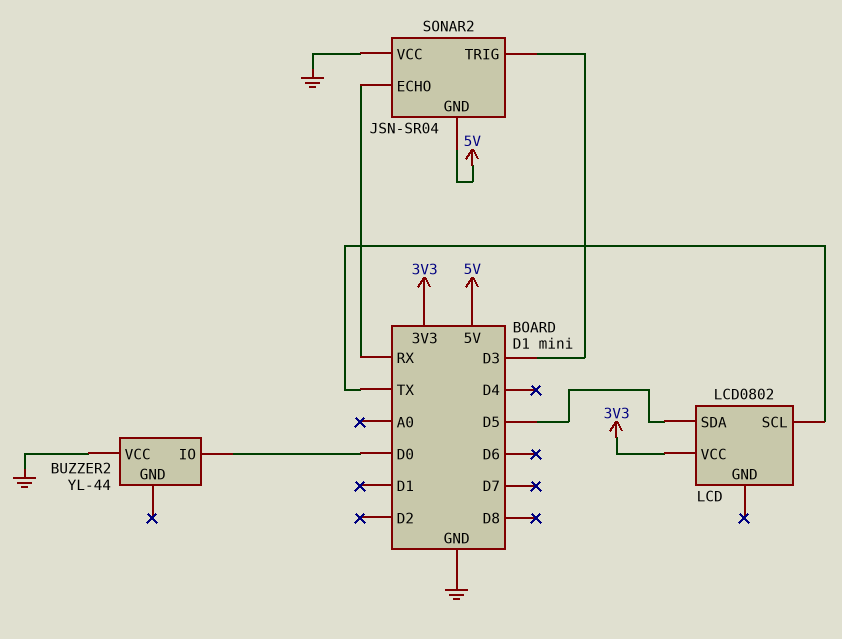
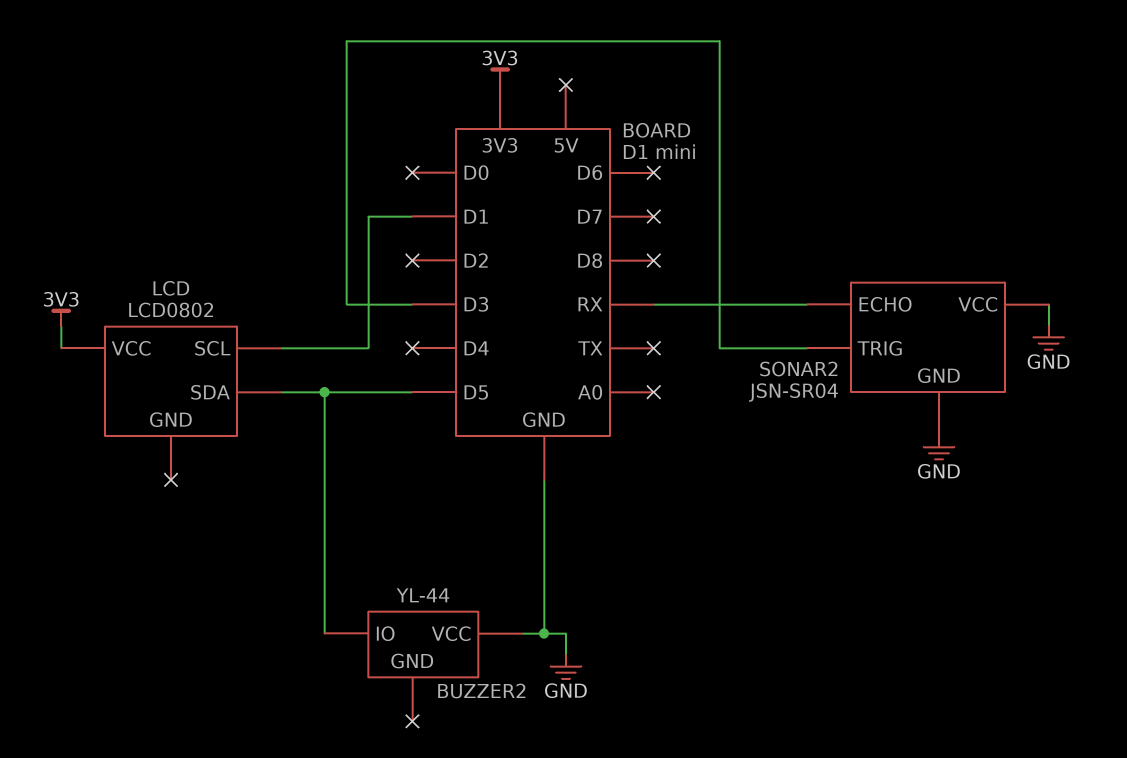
BUZZER2 pin IO: D0 -> D5
LCD pin SCL: TX -> D1
SONAR2 pin GND: 5V -> GND

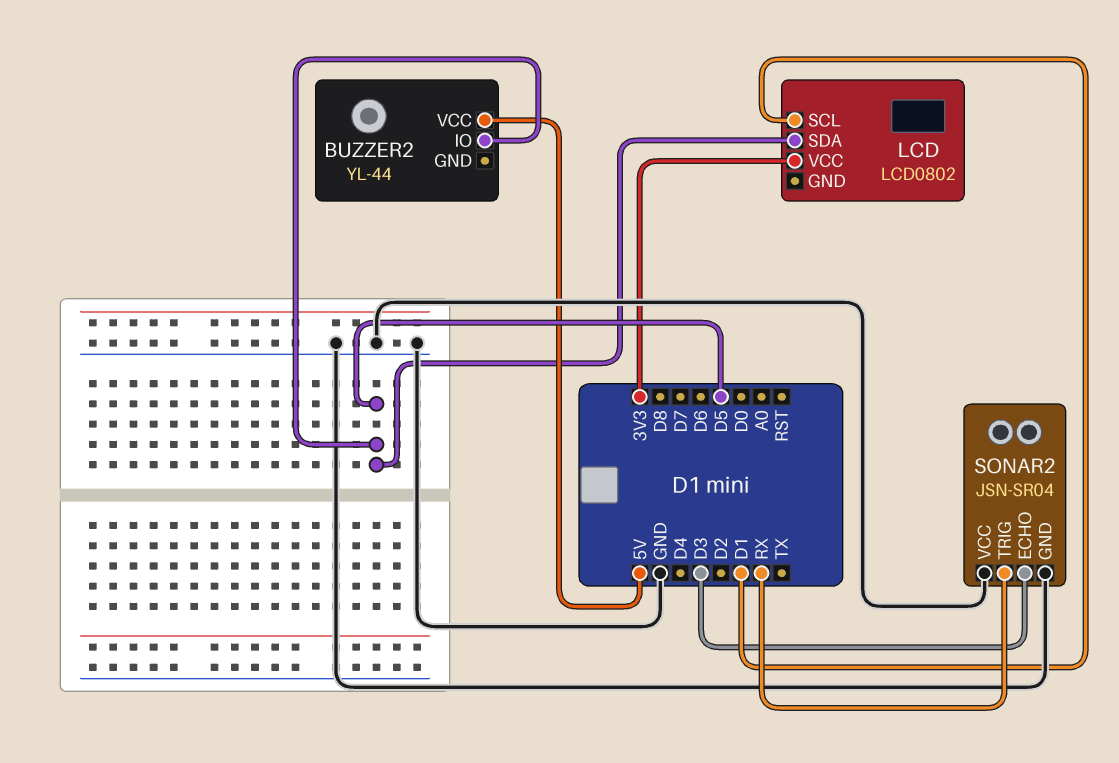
BUZZER2 pin VCC: GND -> 5V
SONAR2 pin ECHO: RX -> D3
SONAR2 pin TRIG: D3 -> RX

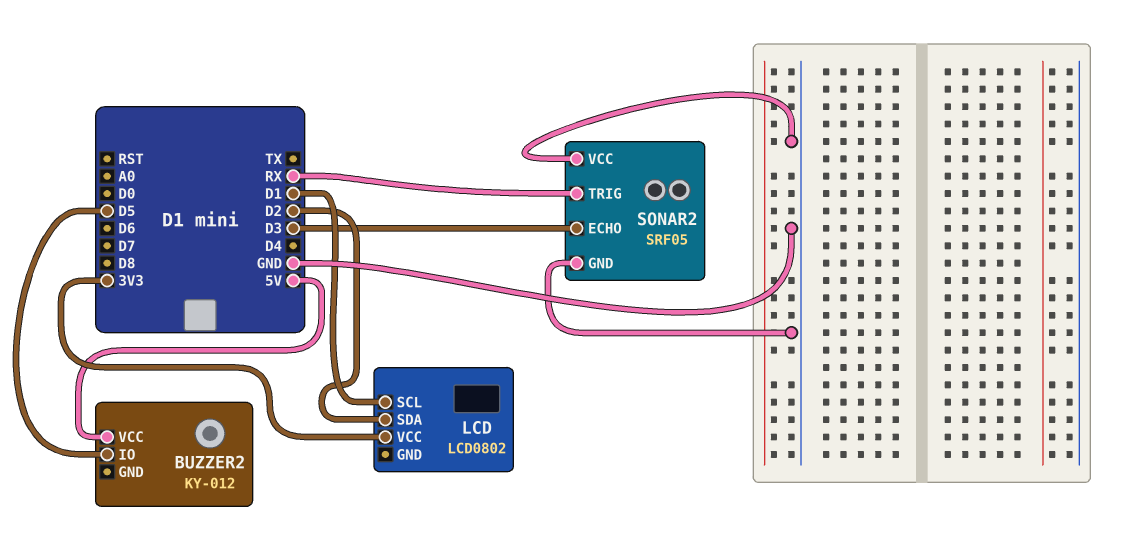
BUZZER2: YL-44 -> KY-012
LCD pin SDA: D5 -> D2
SONAR2: JSN-SR04 -> SRF05

